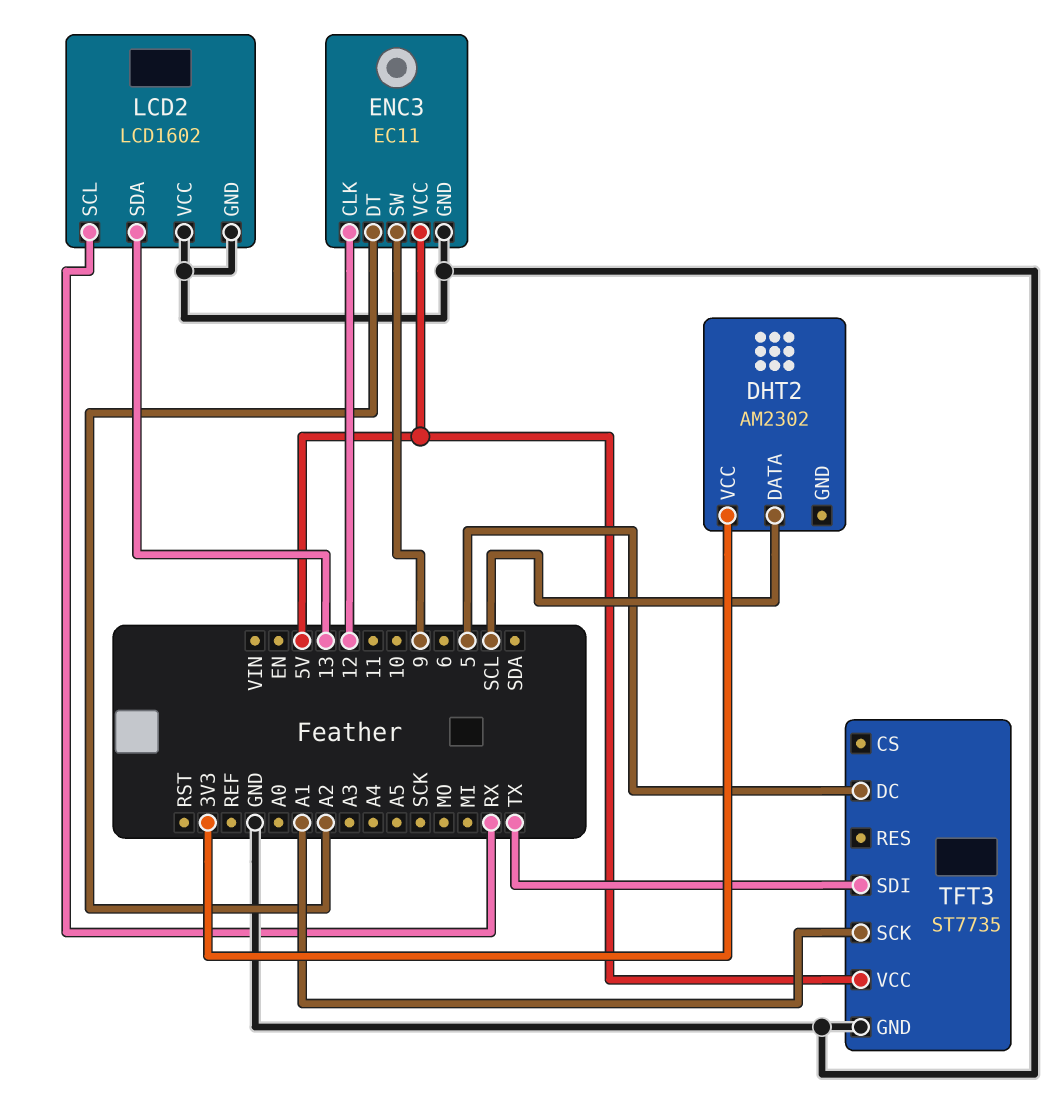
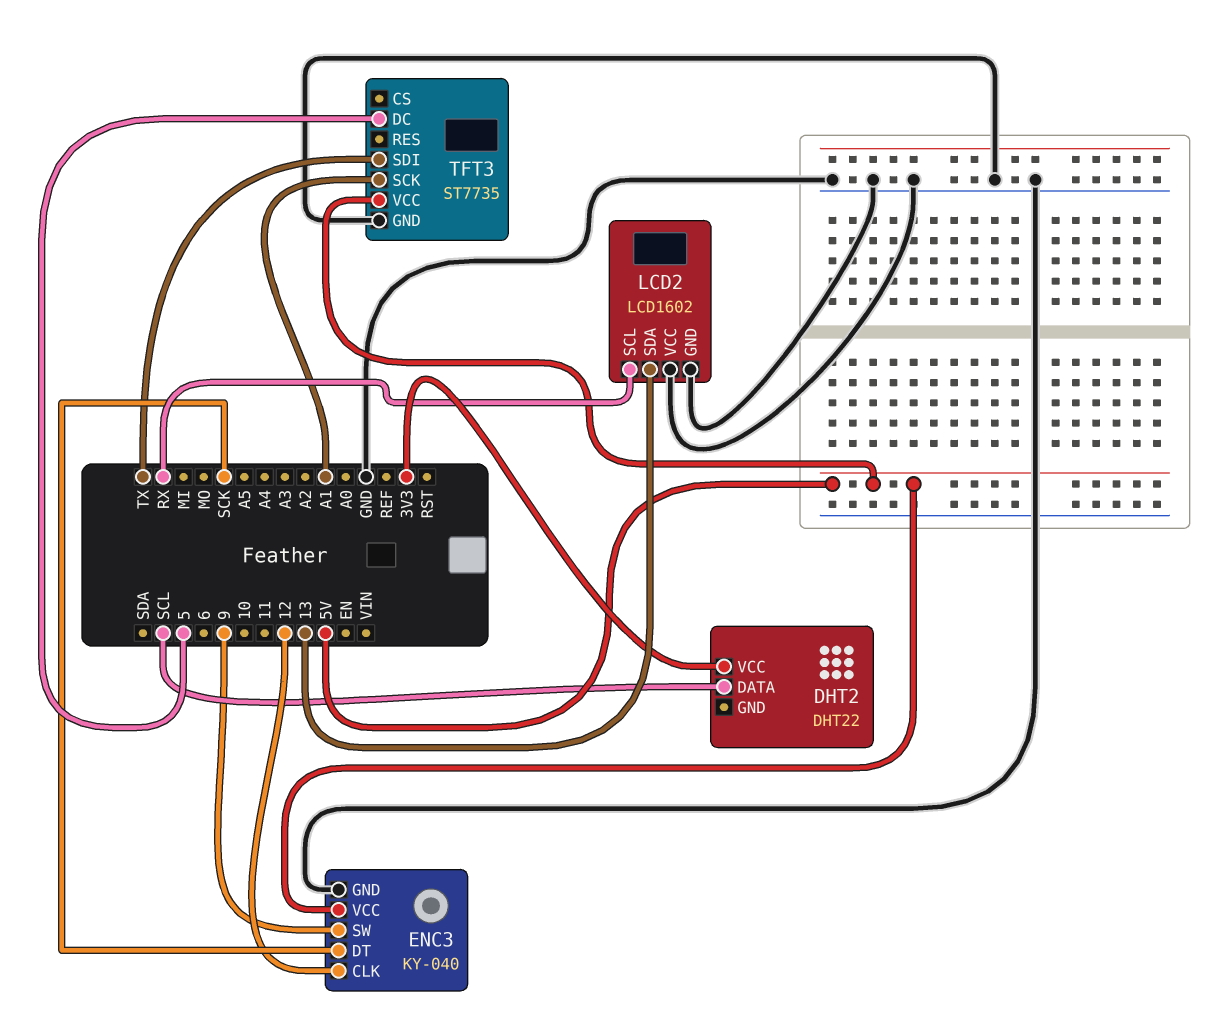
DHT2: AM2302 -> DHT22
ENC3: EC11 -> KY-040
ENC3 pin DT: A2 -> SCK

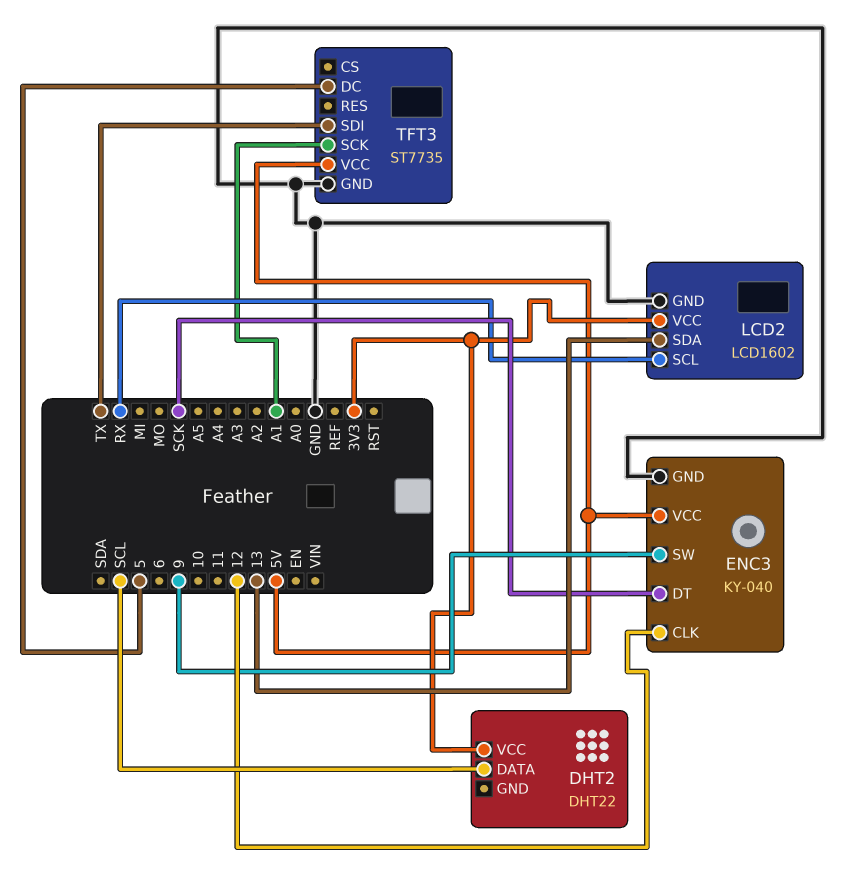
LCD2 pin VCC: GND -> 3V3

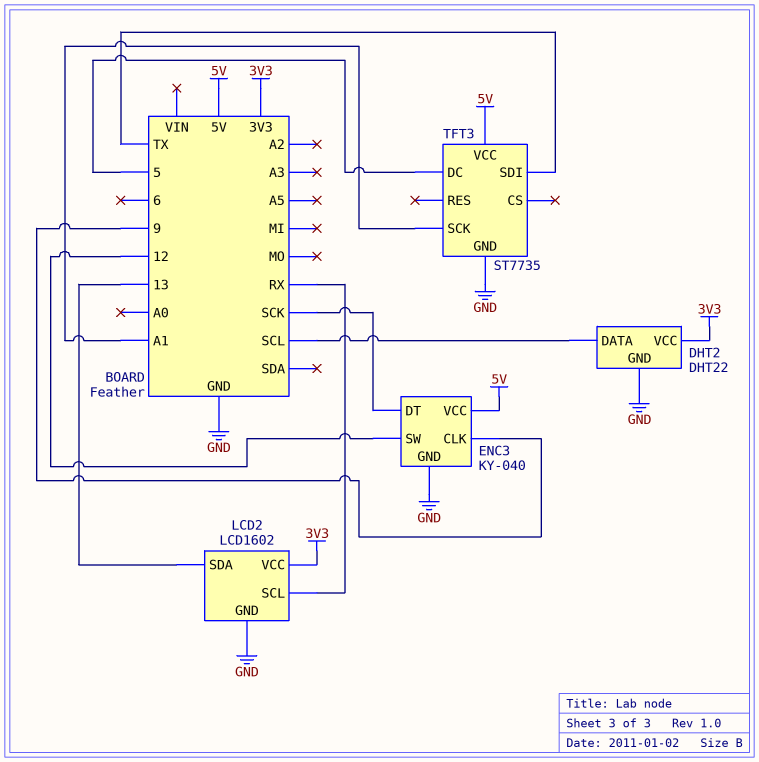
DHT2 pin GND: none -> GND
ENC3 pin CLK: 12 -> 9
ENC3 pin SW: 9 -> 12

